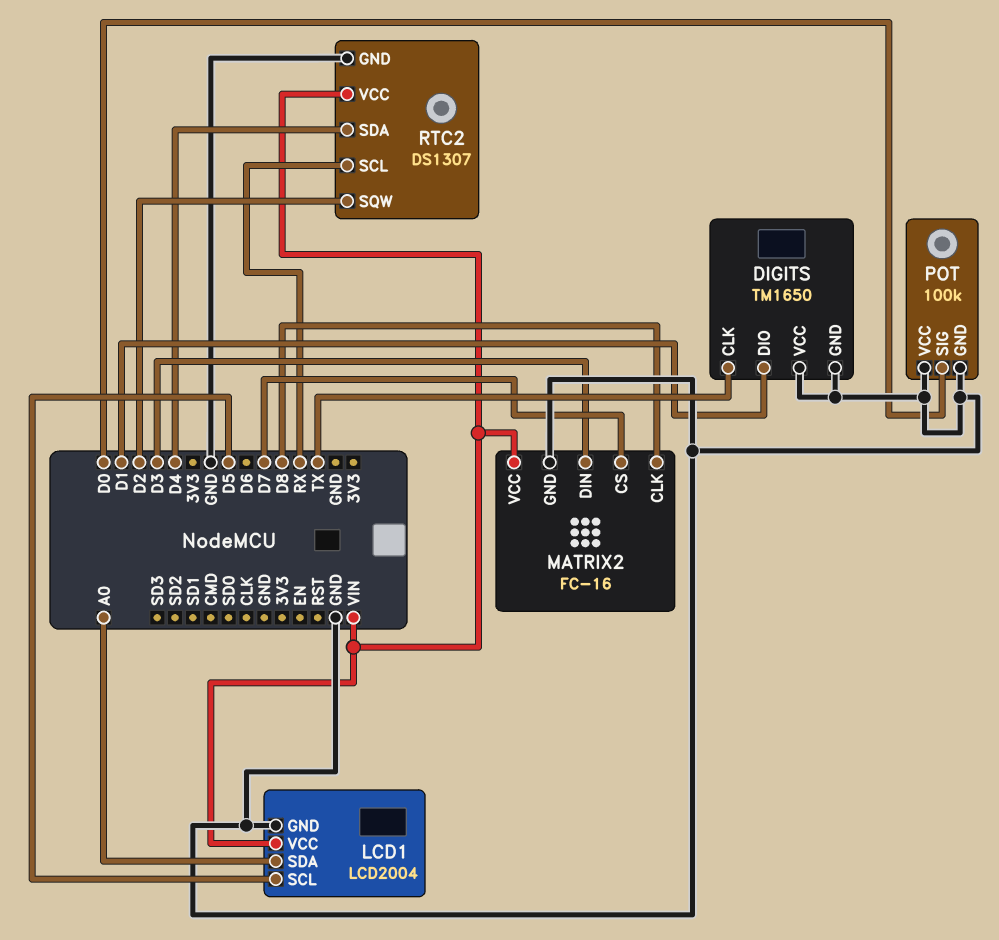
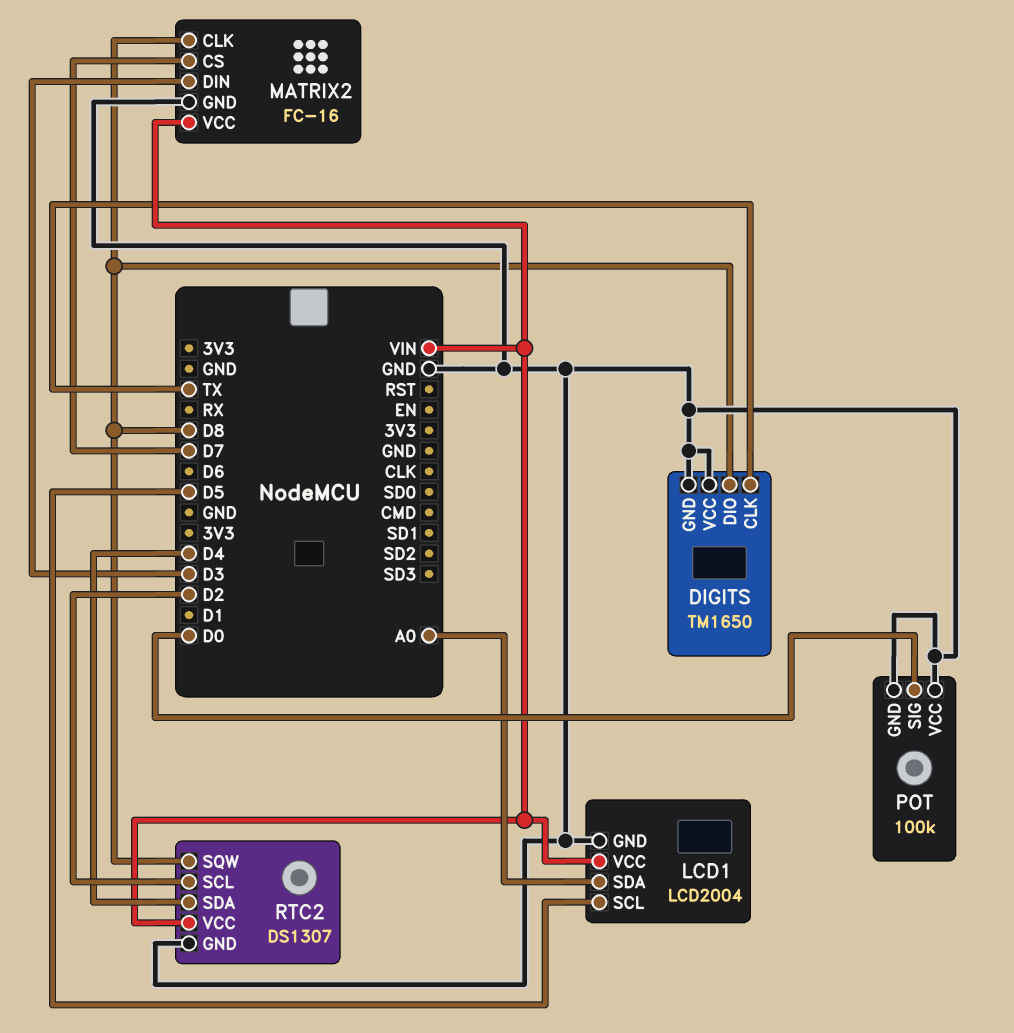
DIGITS pin DIO: D1 -> D8
RTC2 pin SCL: RX -> D2
RTC2 pin SQW: D2 -> D8

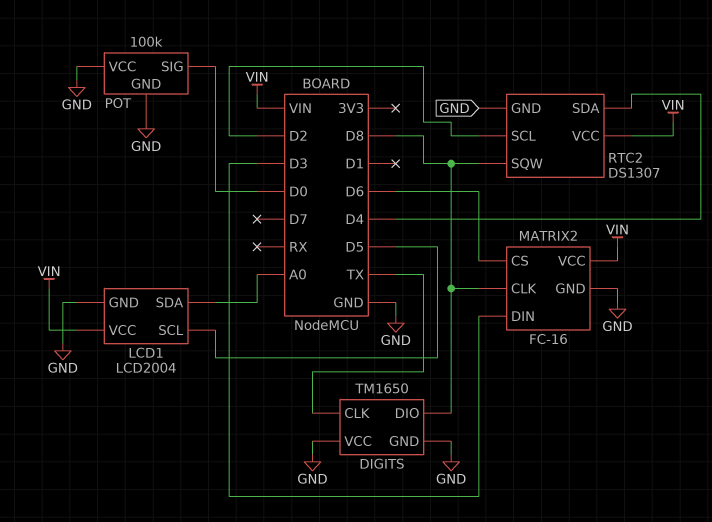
MATRIX2 pin CS: D7 -> D6

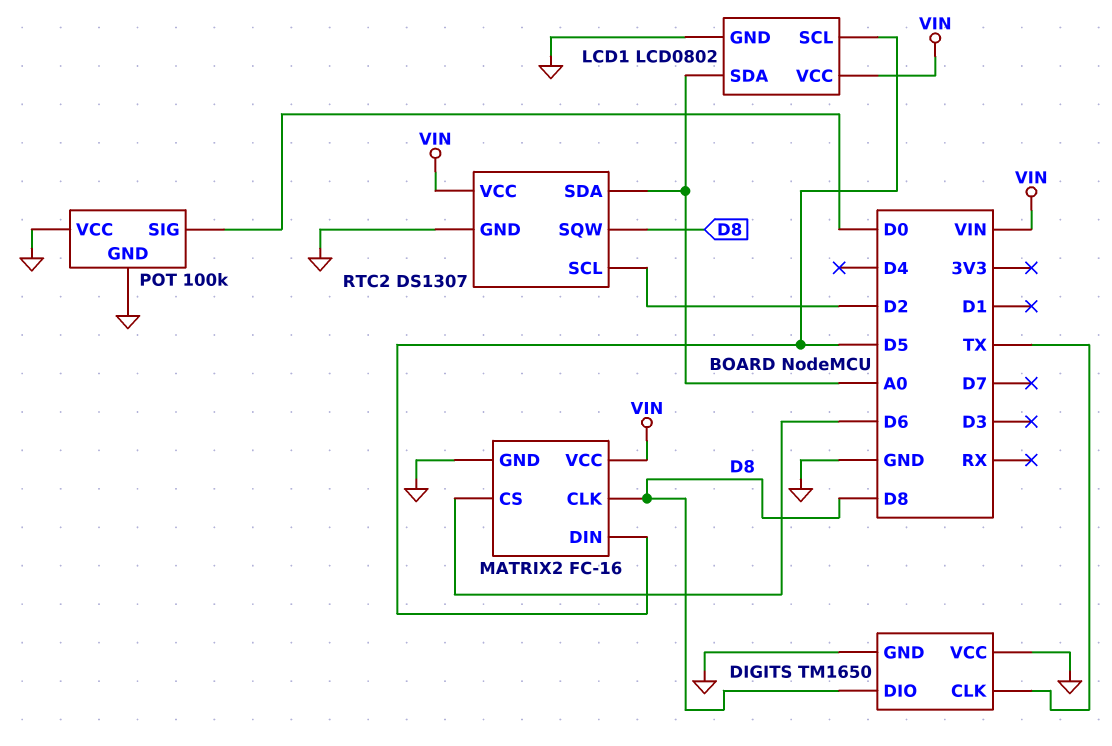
LCD1: LCD2004 -> LCD0802
MATRIX2 pin DIN: D3 -> D5
RTC2 pin SDA: D4 -> A0

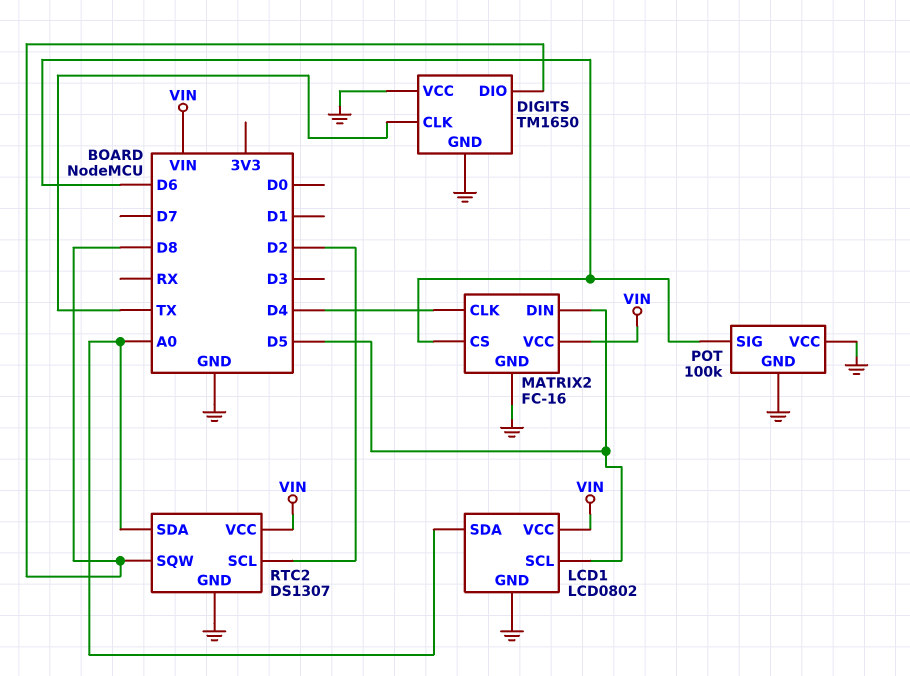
MATRIX2 pin CLK: D8 -> D4
POT pin SIG: D0 -> D6

